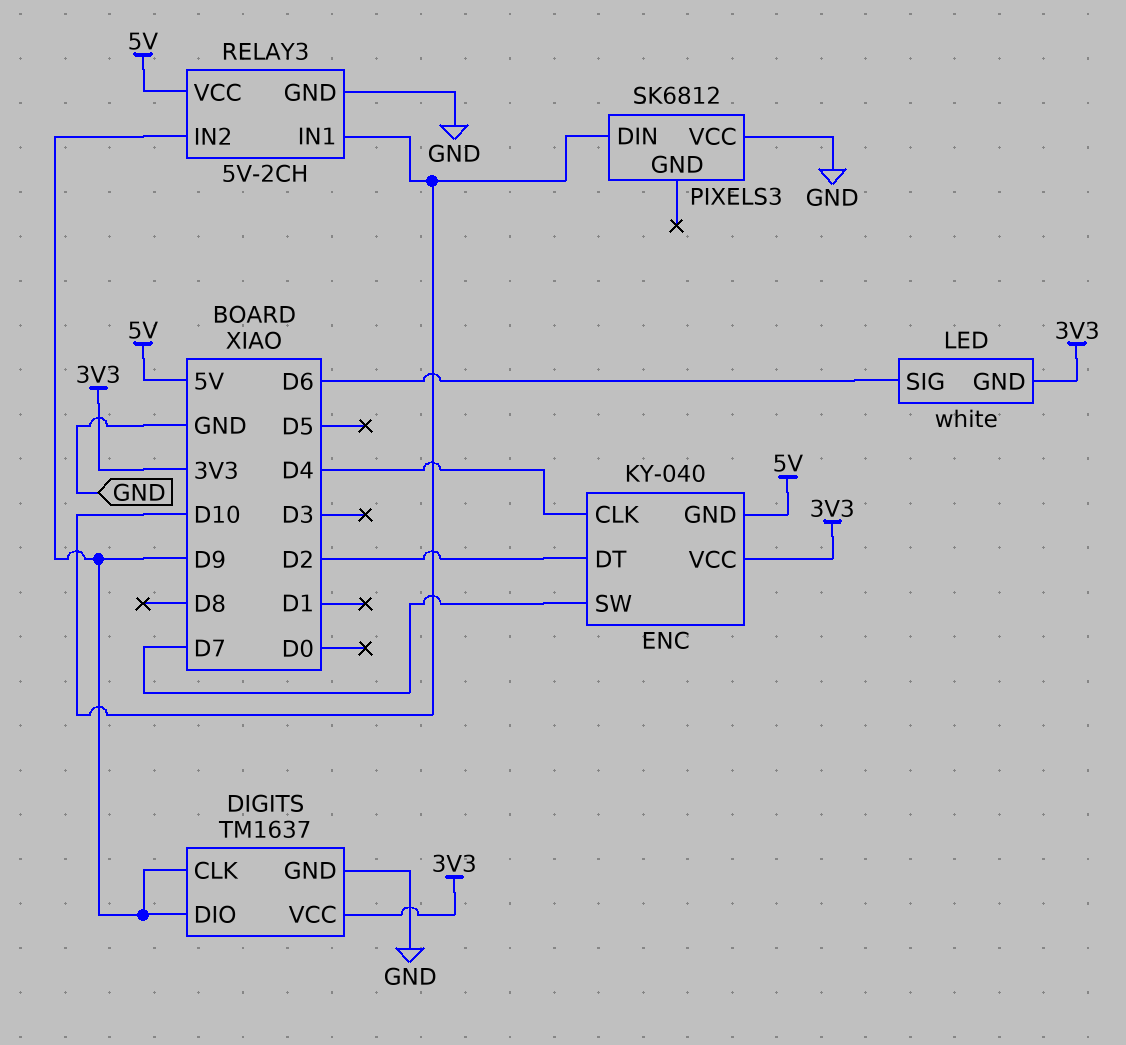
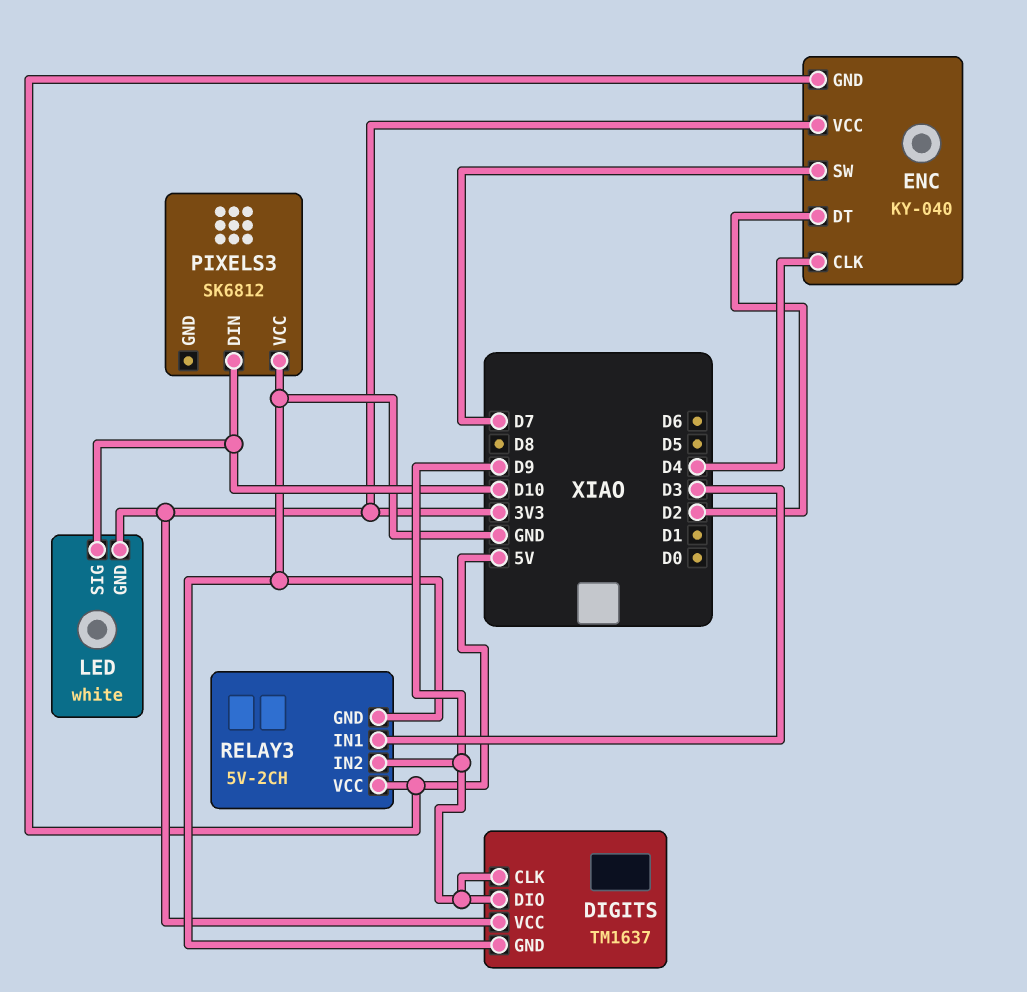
LED pin SIG: D6 -> D10
RELAY3 pin IN1: D10 -> D3

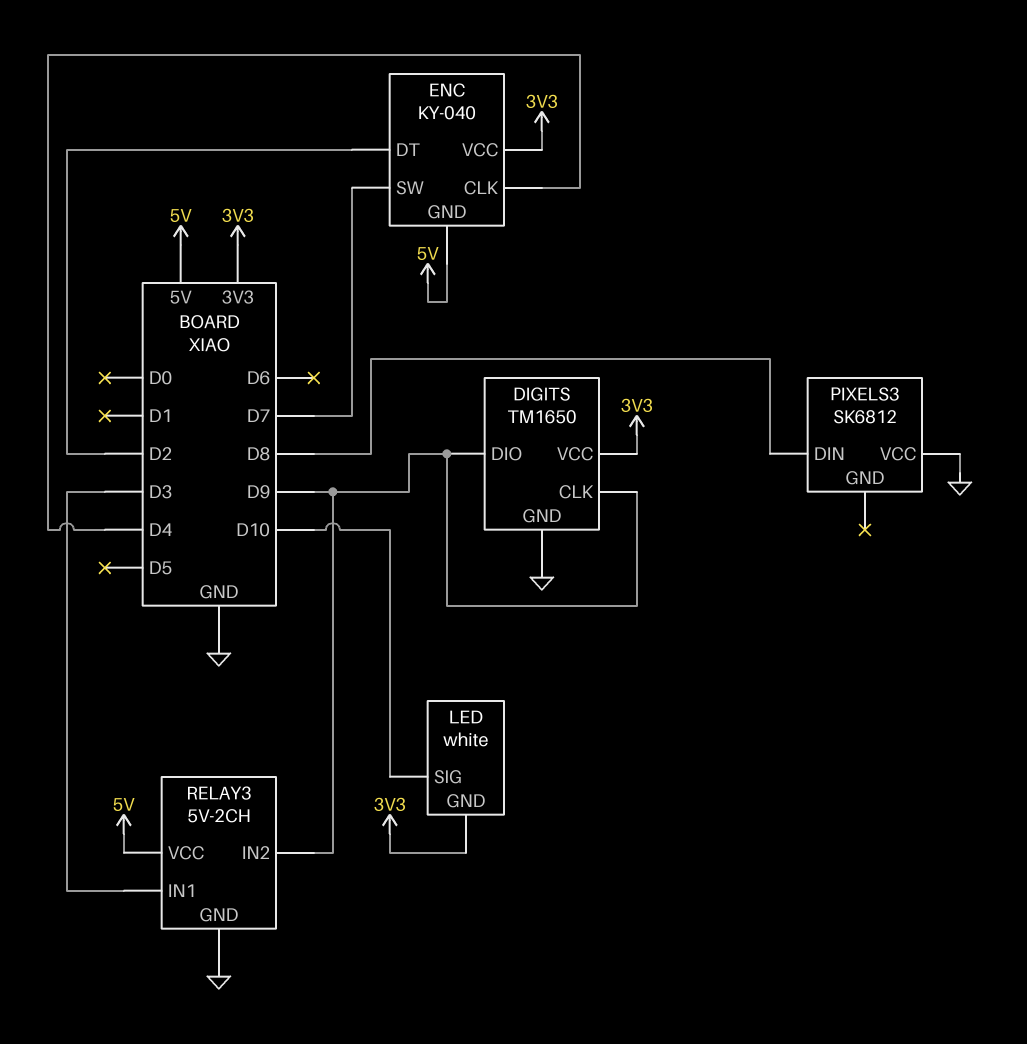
DIGITS: TM1637 -> TM1650
PIXELS3 pin DIN: D10 -> D8

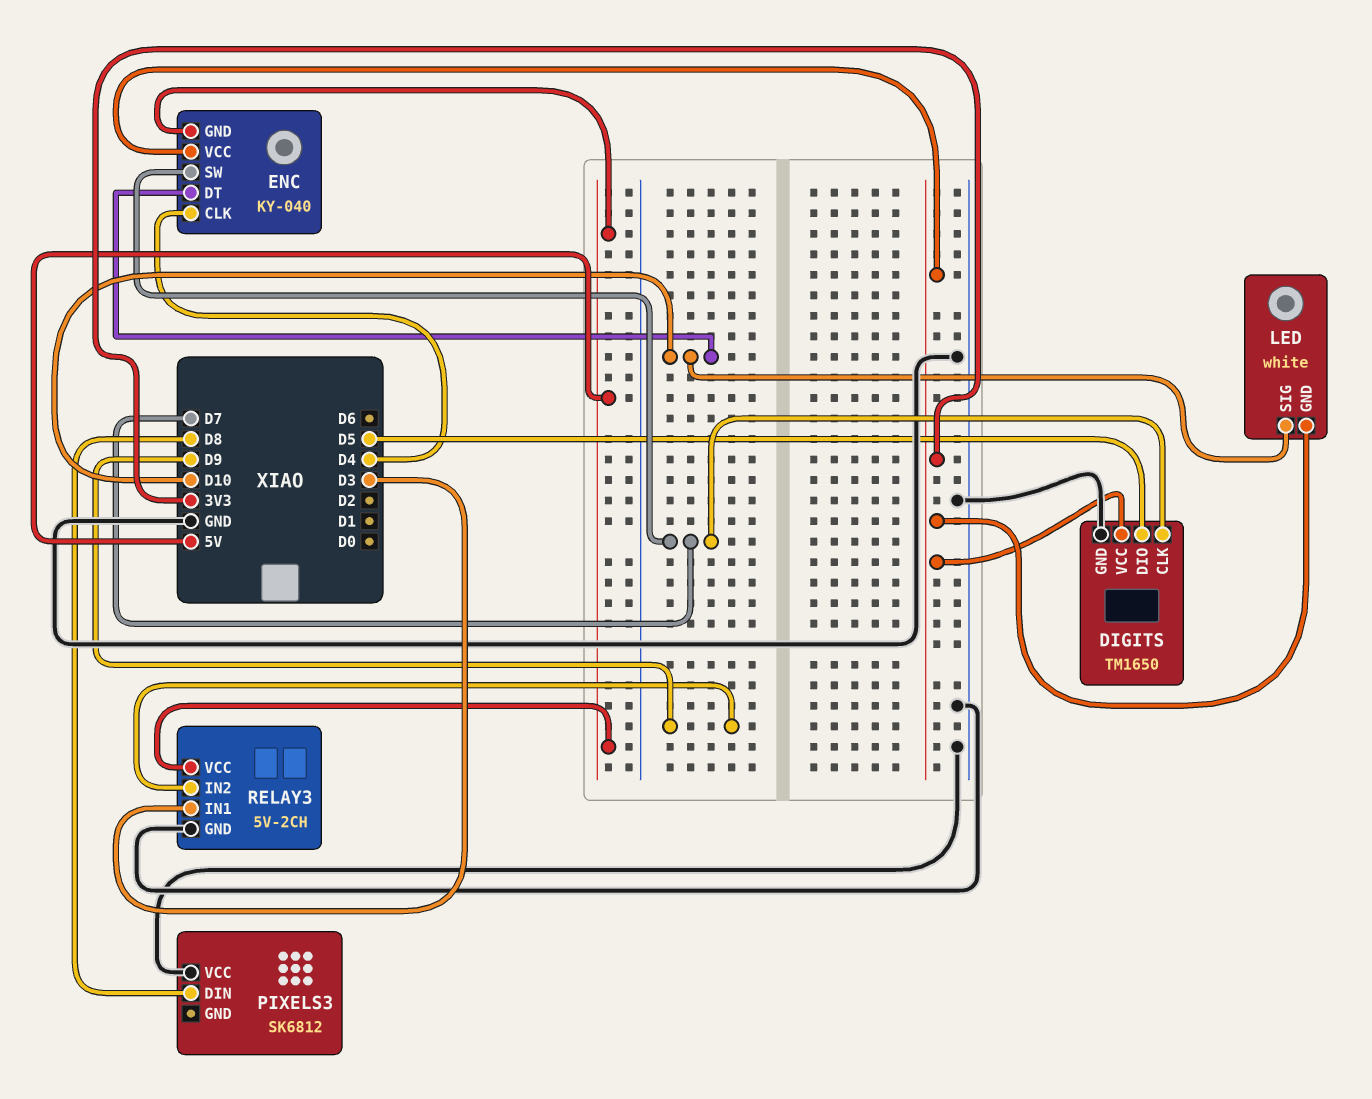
DIGITS pin CLK: D9 -> D7
DIGITS pin DIO: D9 -> D5
ENC pin DT: D2 -> D10

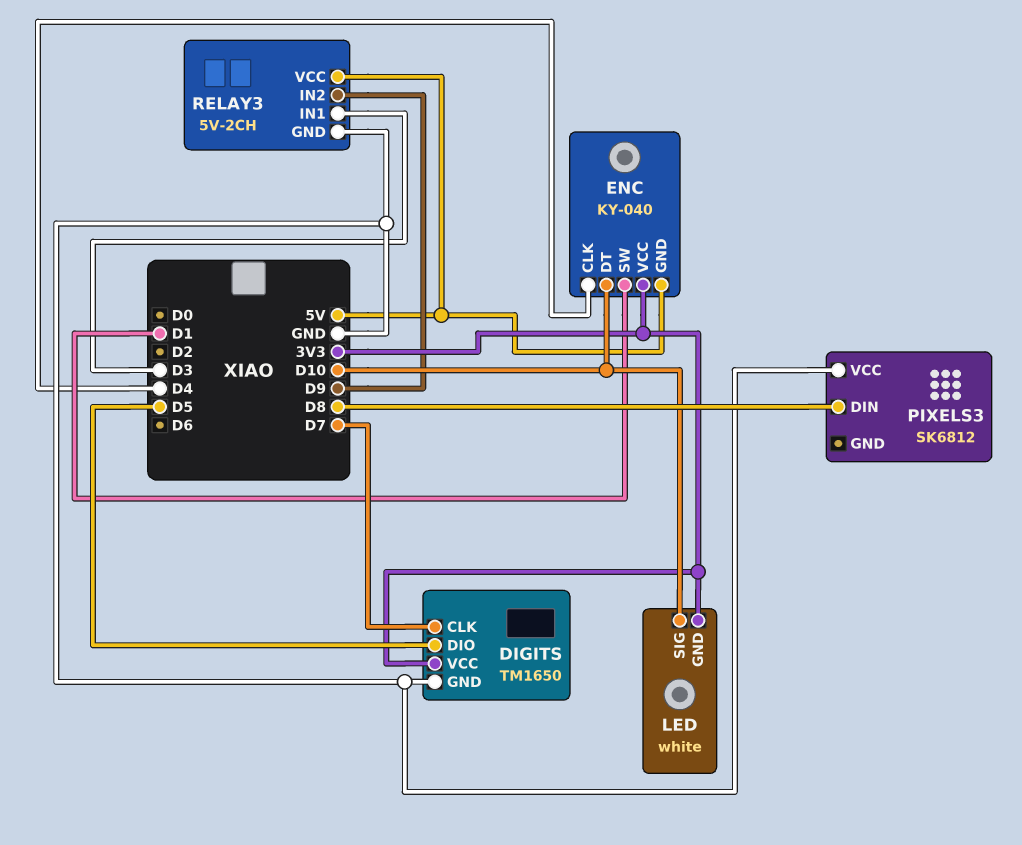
ENC pin SW: D7 -> D1

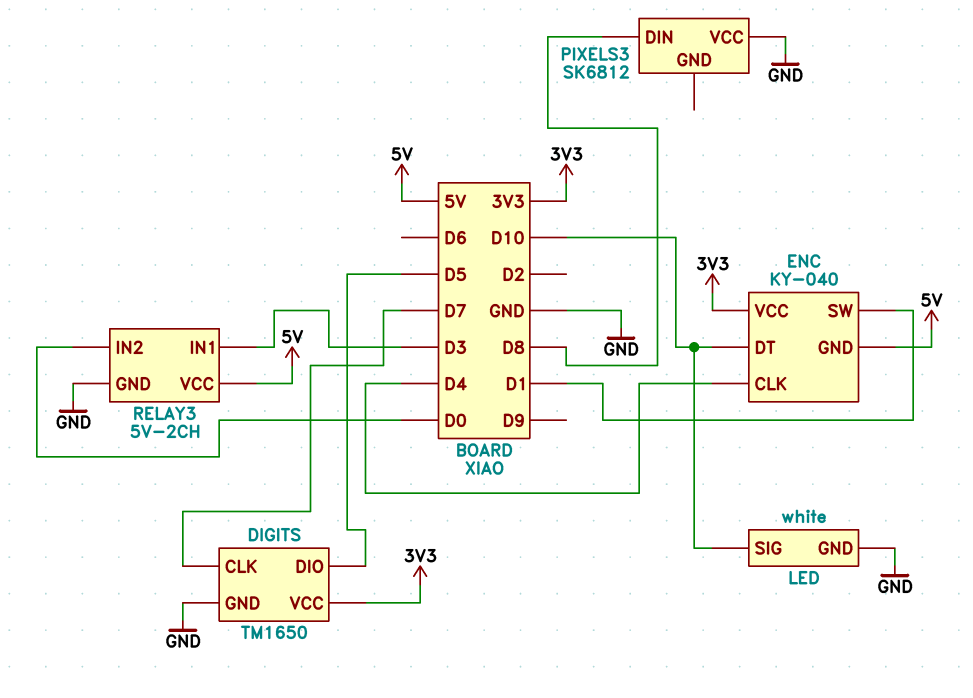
LED pin GND: 3V3 -> GND
RELAY3 pin IN2: D9 -> D0

